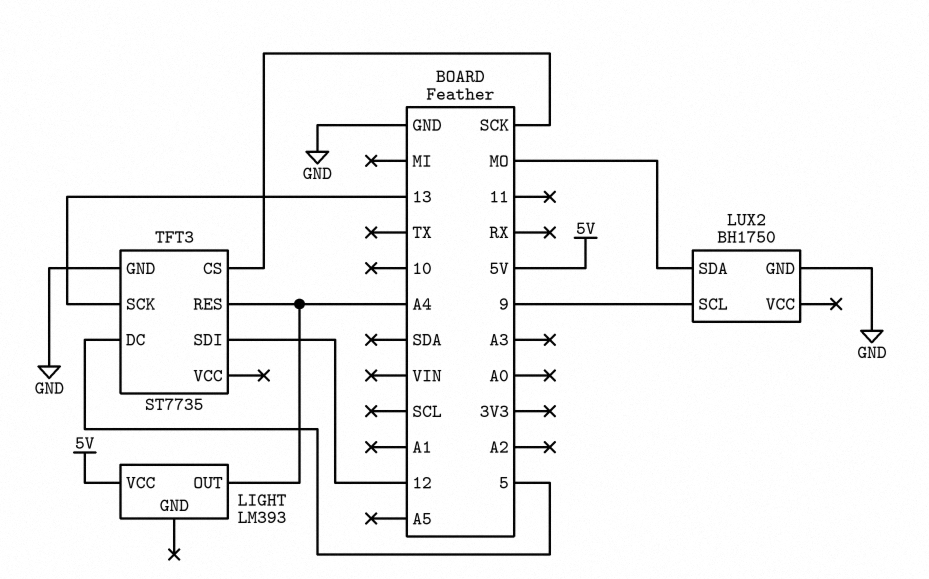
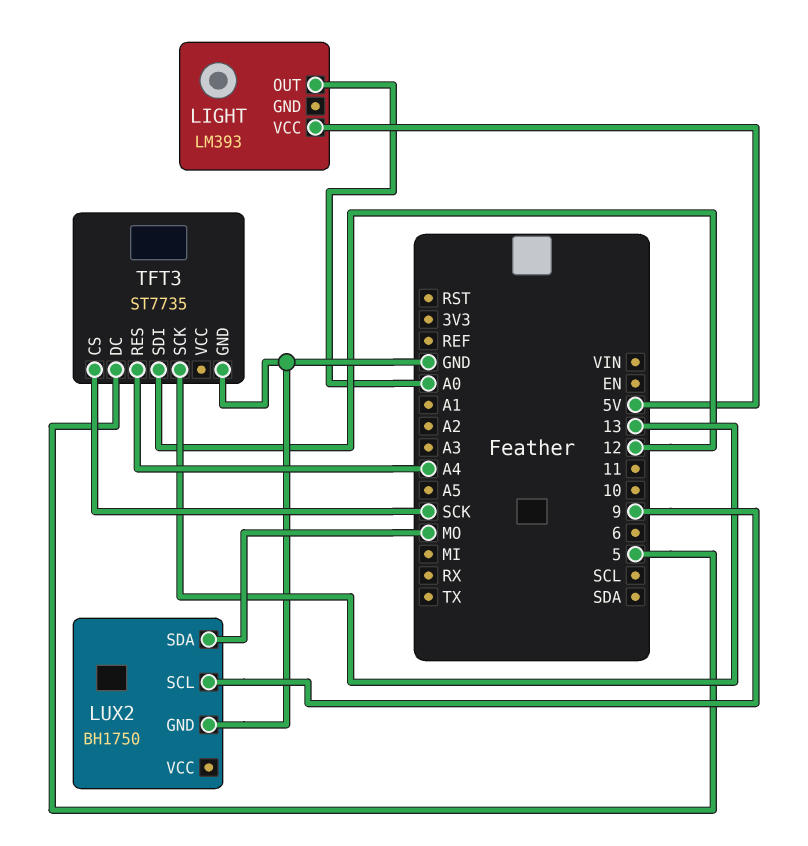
LIGHT pin OUT: A4 -> A0

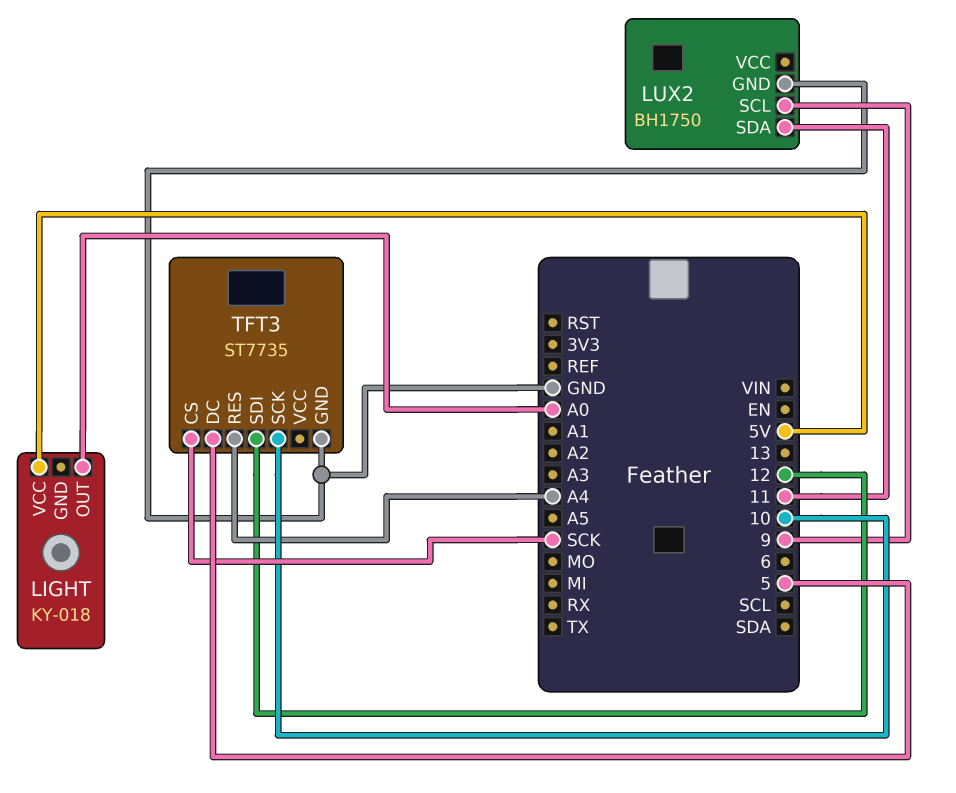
LIGHT: LM393 -> KY-018
LUX2 pin SDA: MO -> 11
TFT3 pin SCK: 13 -> 10

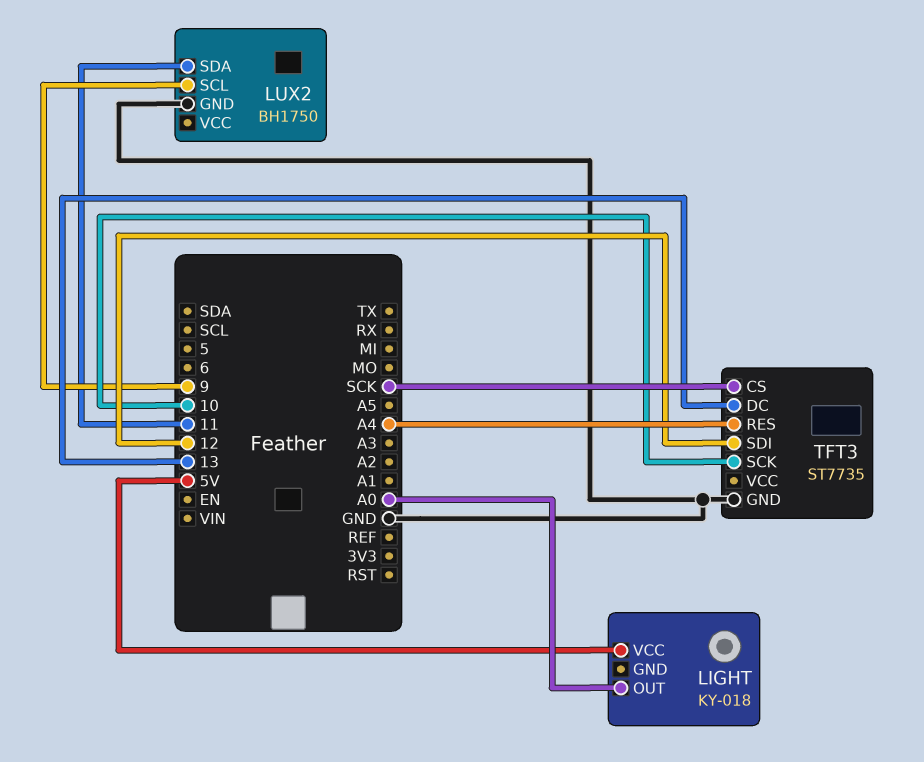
TFT3 pin DC: 5 -> 13

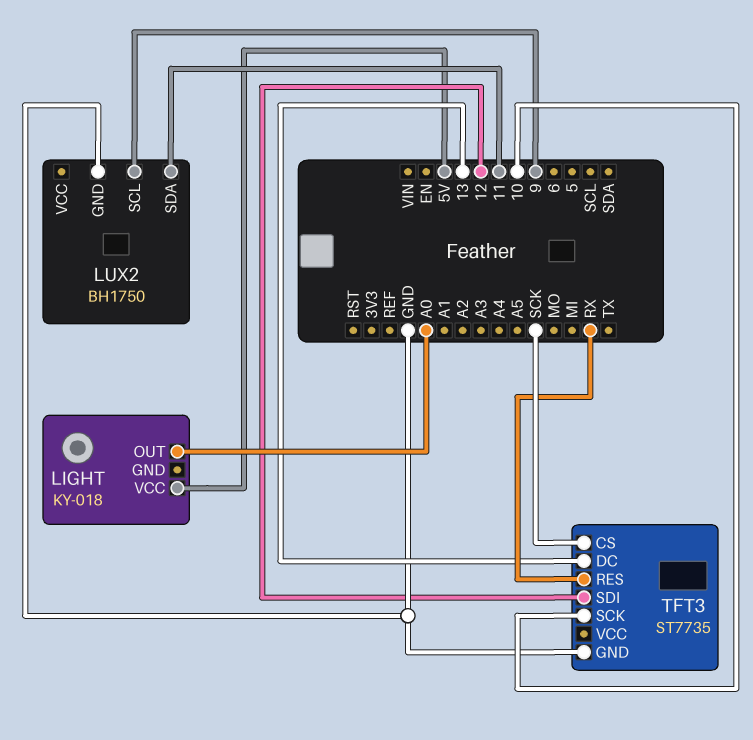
TFT3 pin RES: A4 -> RX

